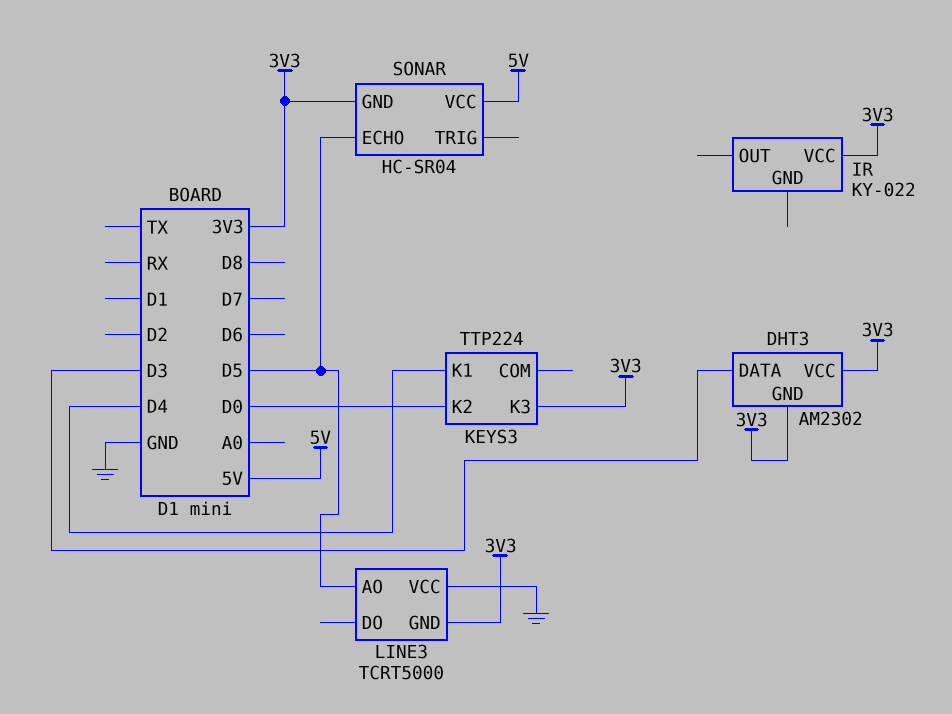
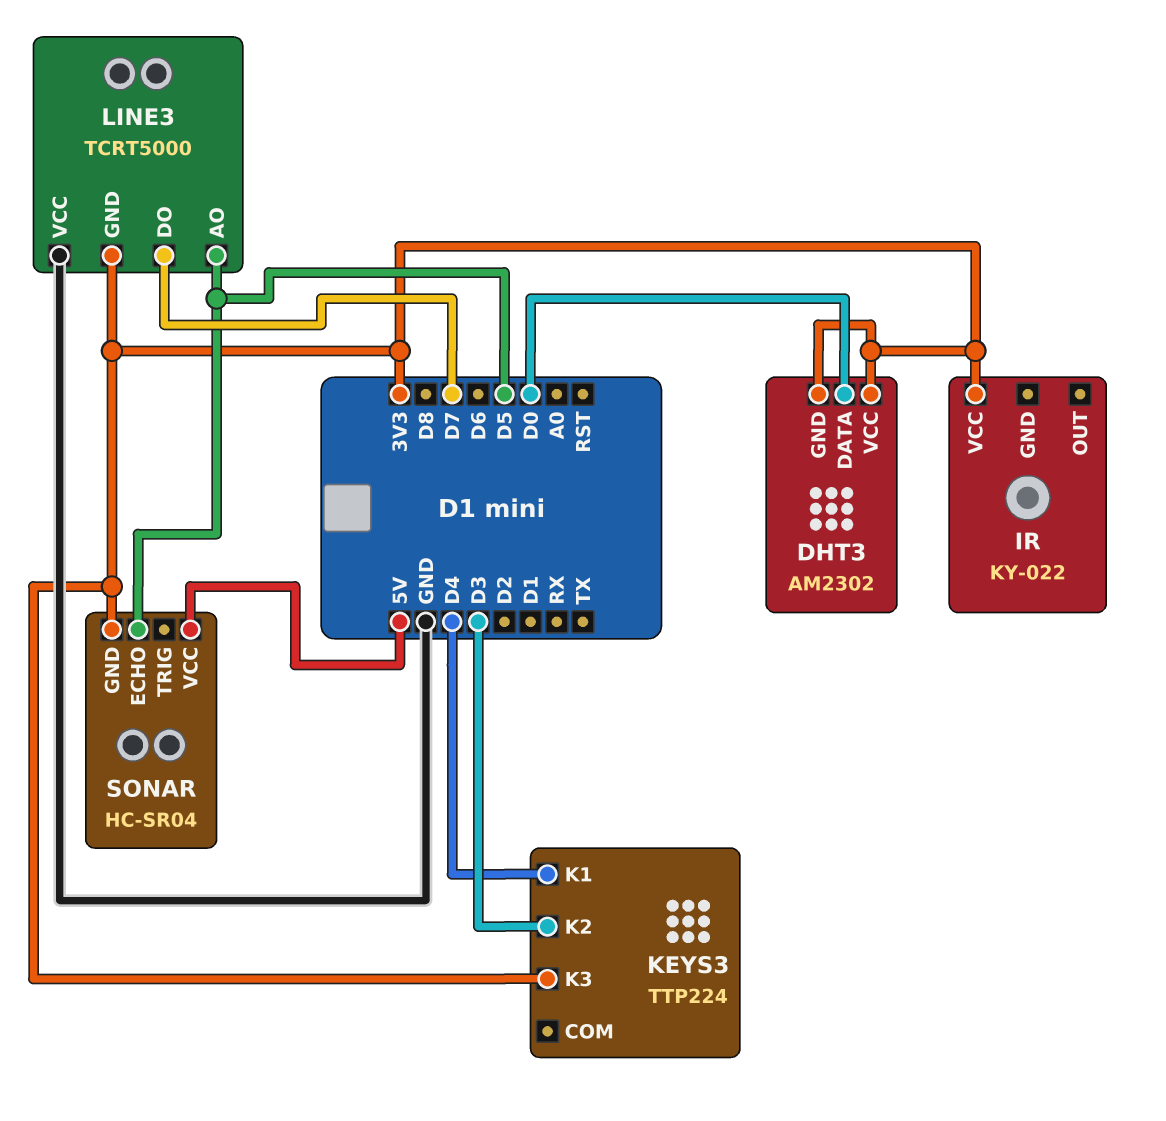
DHT3 pin DATA: D3 -> D0
KEYS3 pin K2: D0 -> D3
LINE3 pin DO: none -> D7

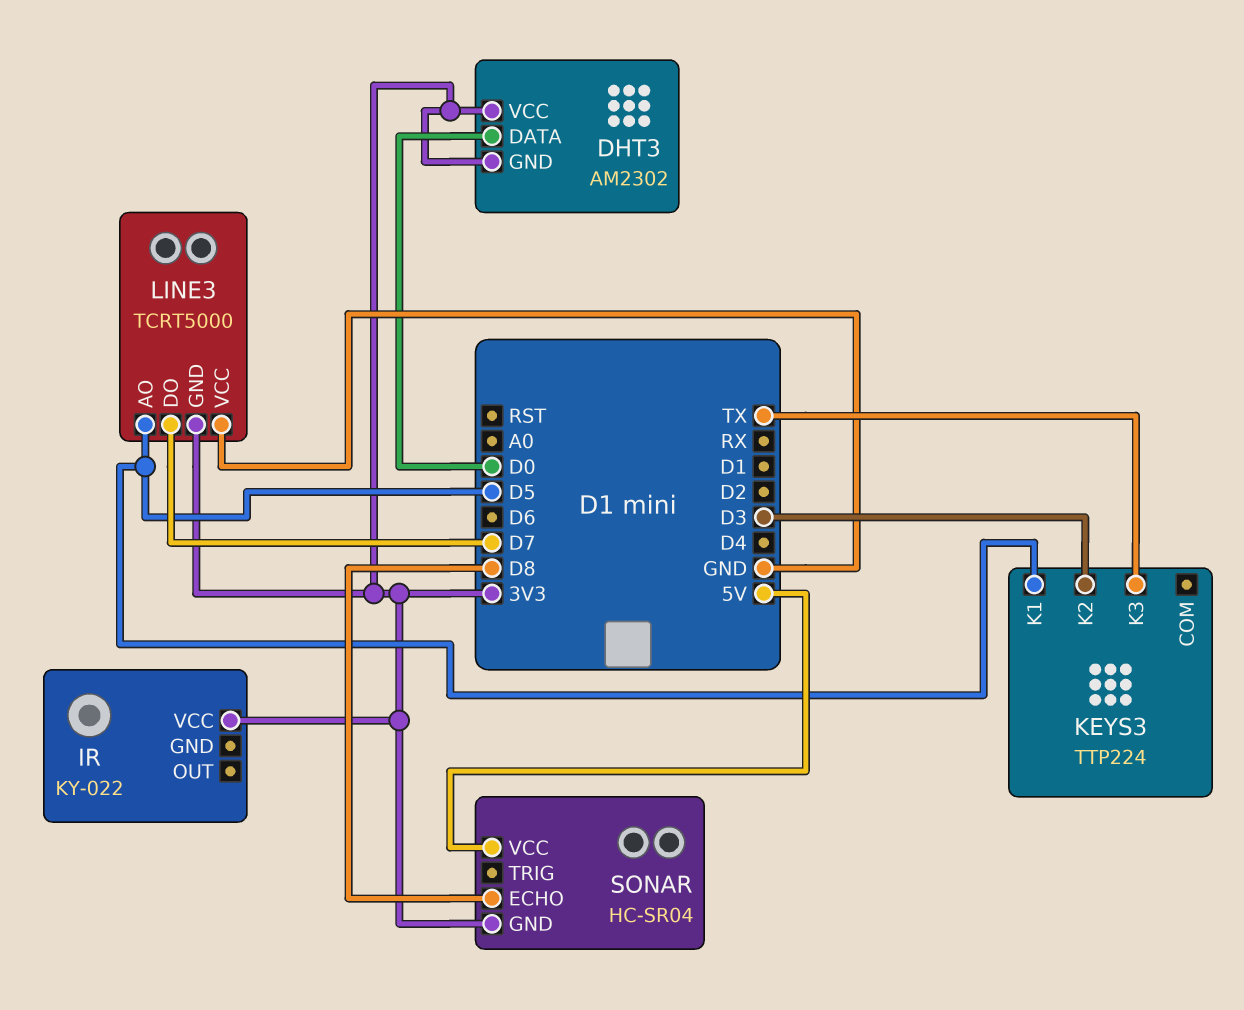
KEYS3 pin K1: D4 -> D5
KEYS3 pin K3: 3V3 -> TX
SONAR pin ECHO: D5 -> D8

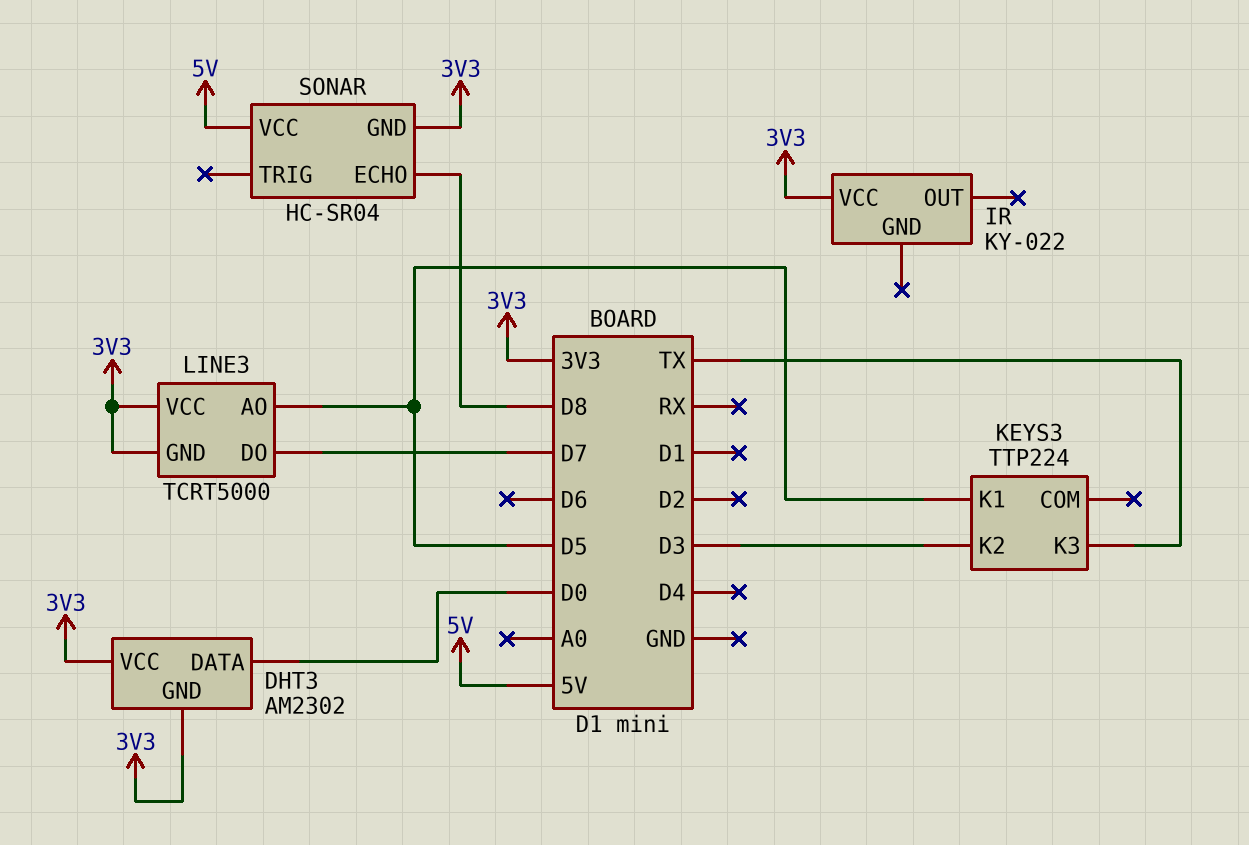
LINE3 pin VCC: GND -> 3V3

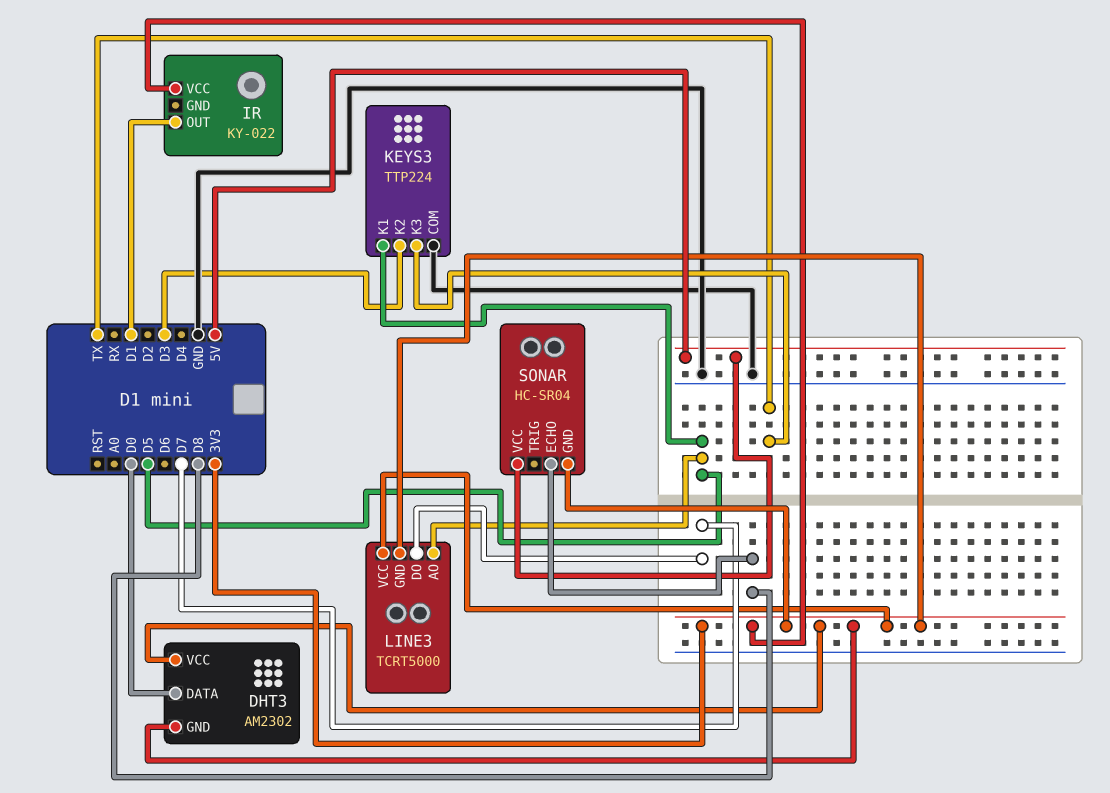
IR pin OUT: none -> D1
KEYS3 pin COM: none -> GND

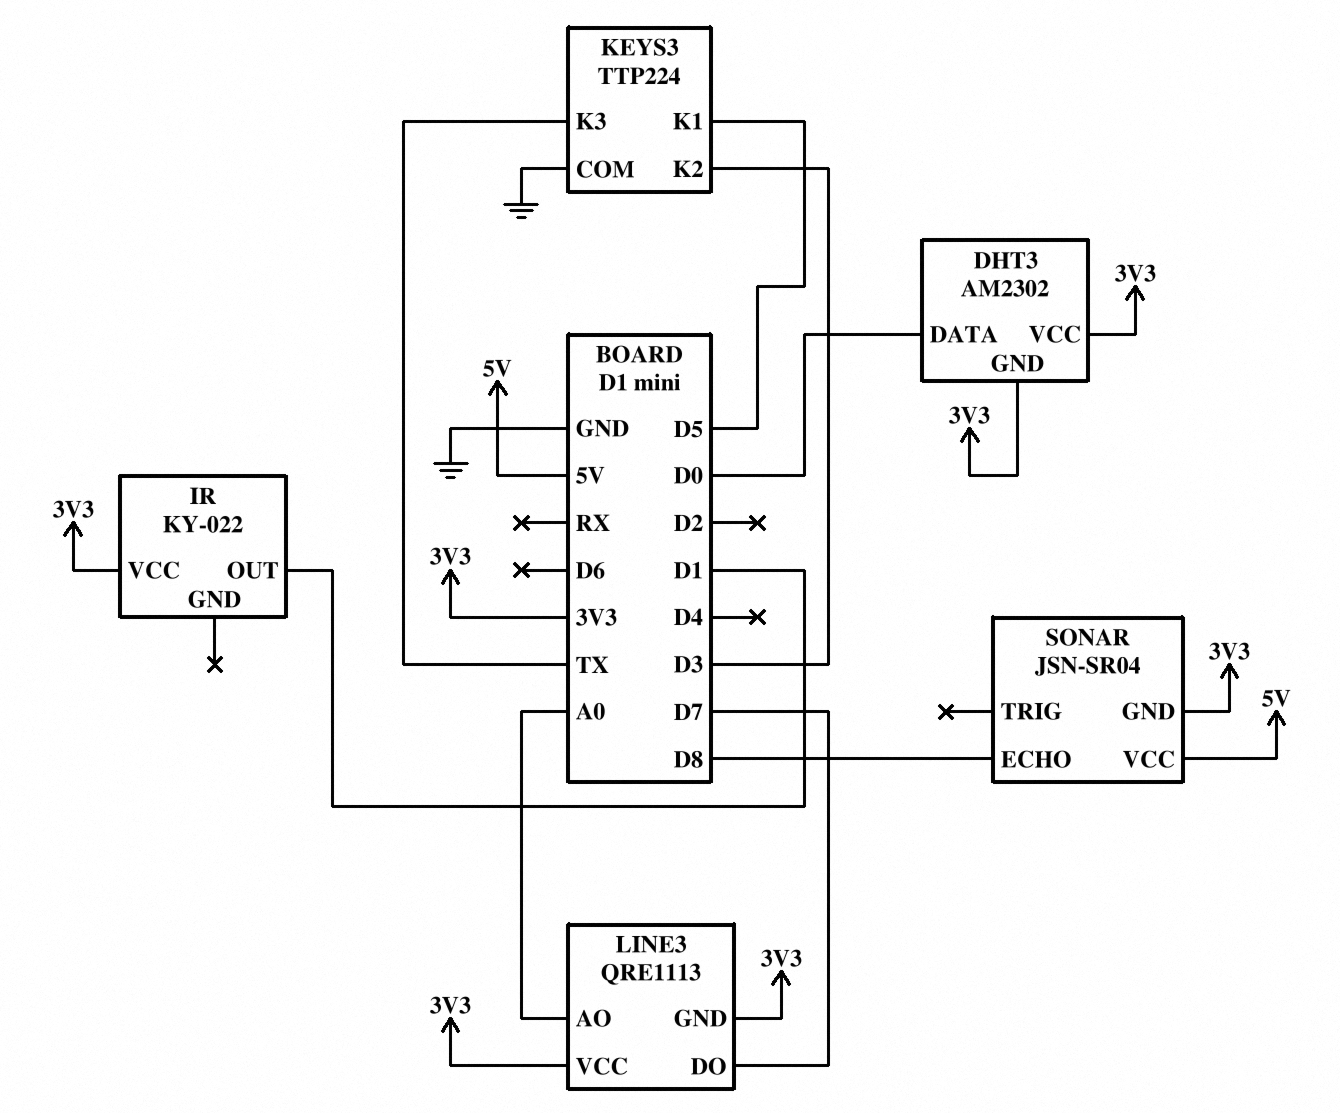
LINE3: TCRT5000 -> QRE1113
LINE3 pin AO: D5 -> A0
SONAR: HC-SR04 -> JSN-SR04

